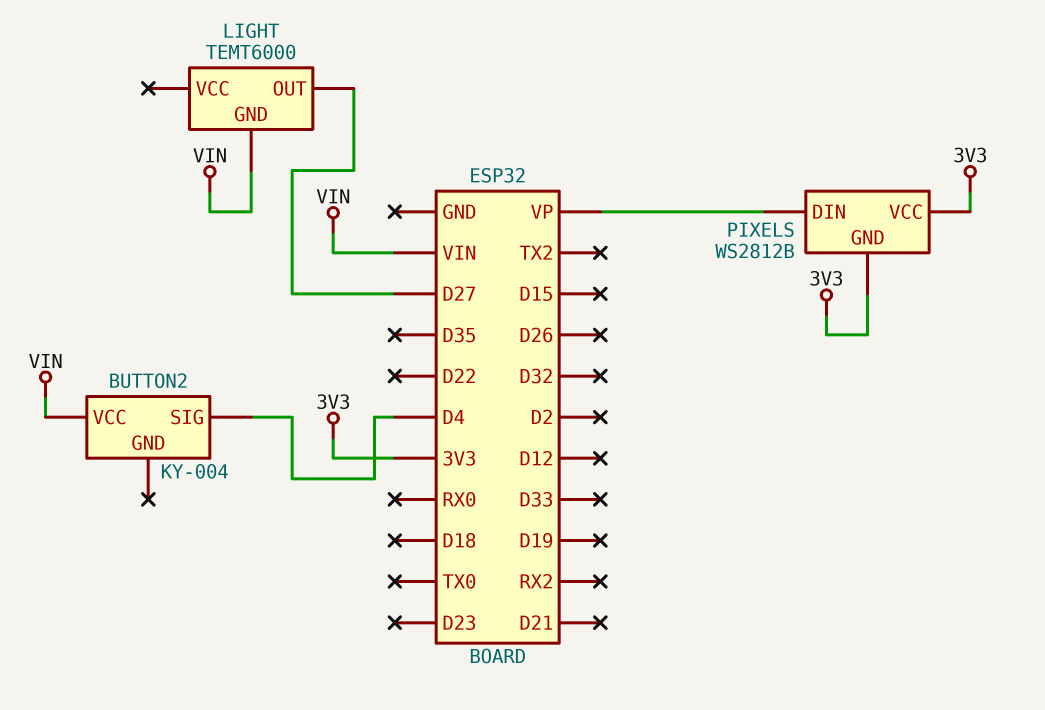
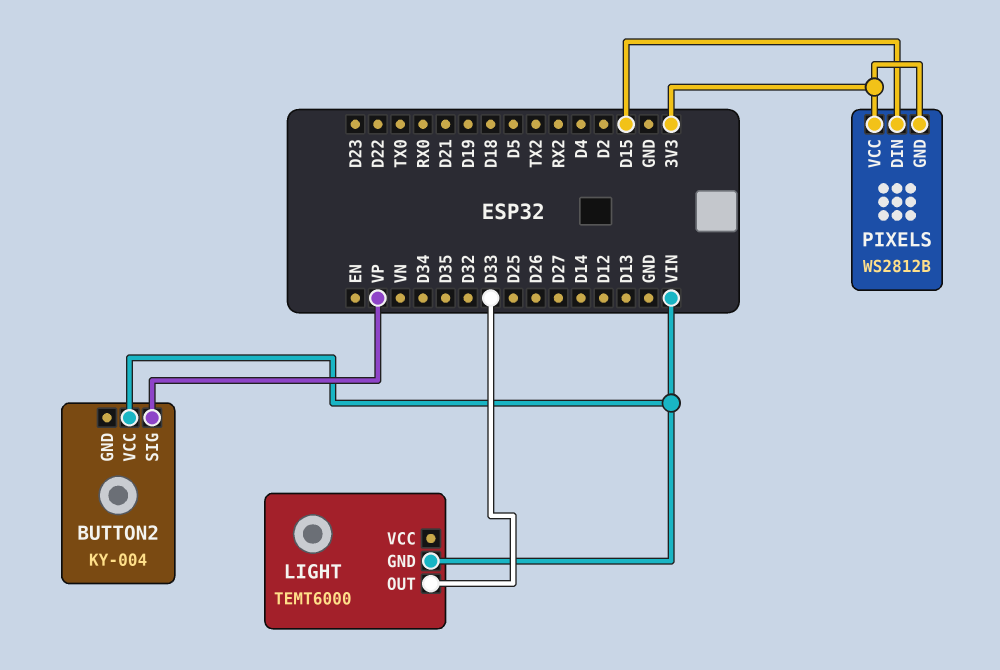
BUTTON2 pin SIG: D4 -> VP
LIGHT pin OUT: D27 -> D33
PIXELS pin DIN: VP -> D15

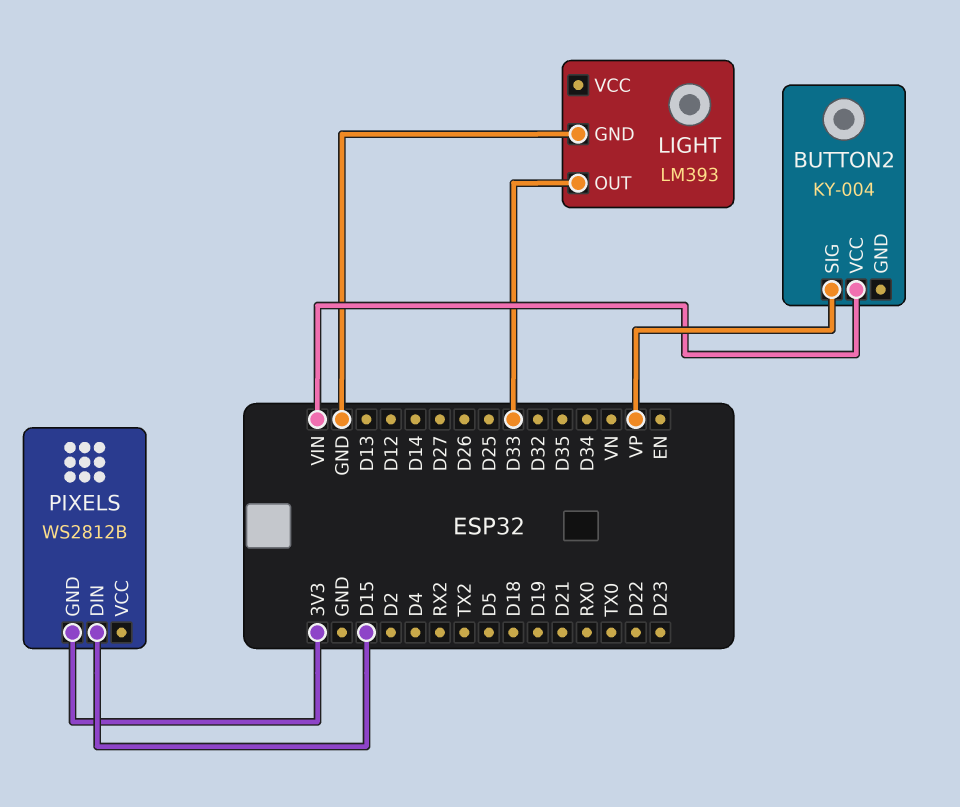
LIGHT: TEMT6000 -> LM393
LIGHT pin GND: VIN -> GND
PIXELS pin VCC: 3V3 -> none

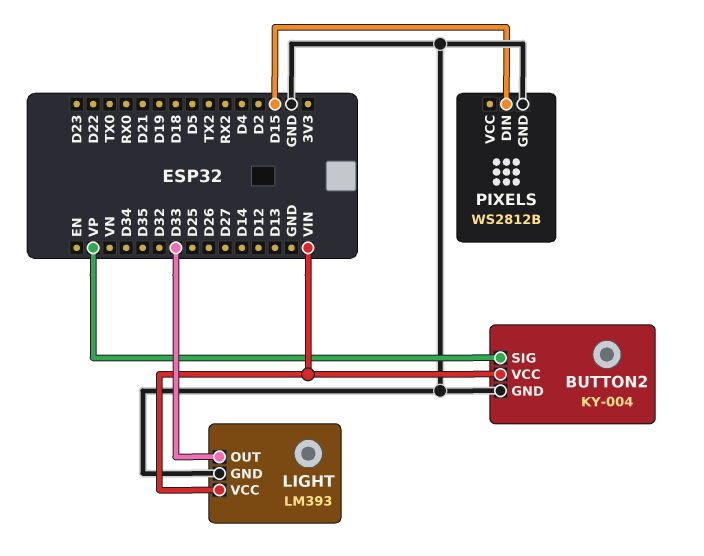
BUTTON2 pin GND: none -> GND
LIGHT pin VCC: none -> VIN
PIXELS pin GND: 3V3 -> GND

